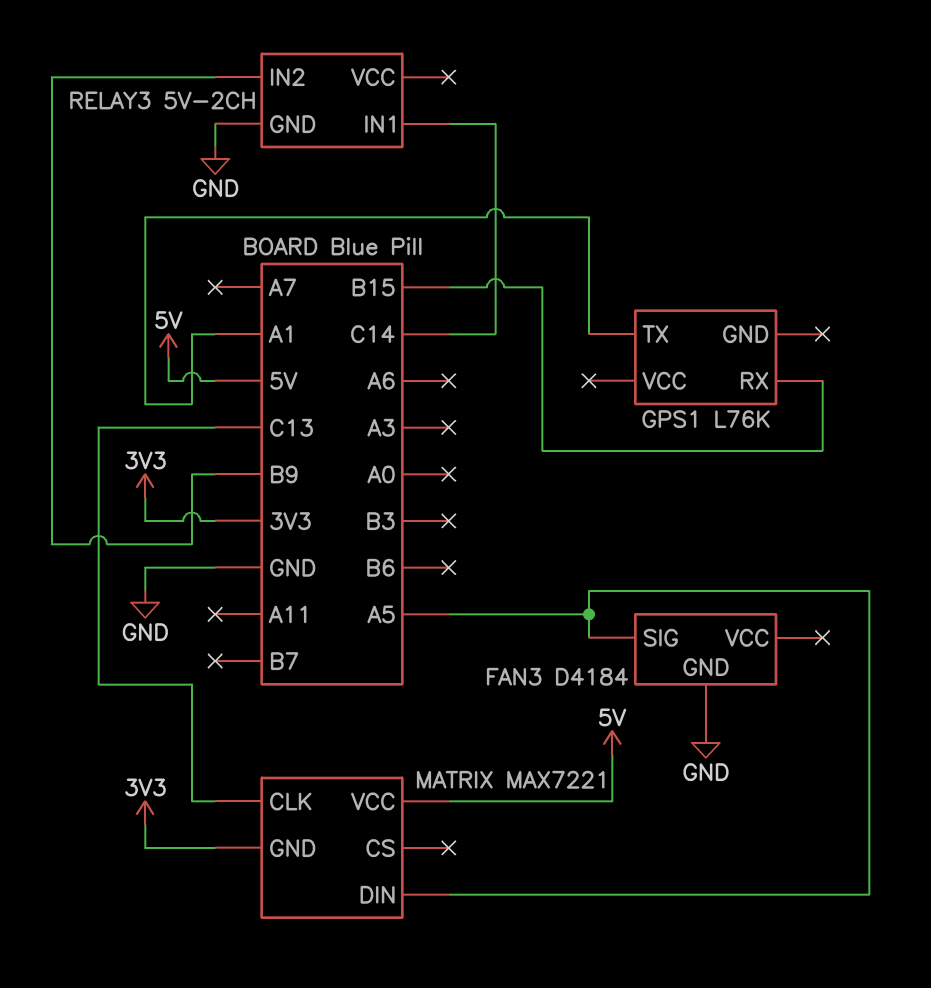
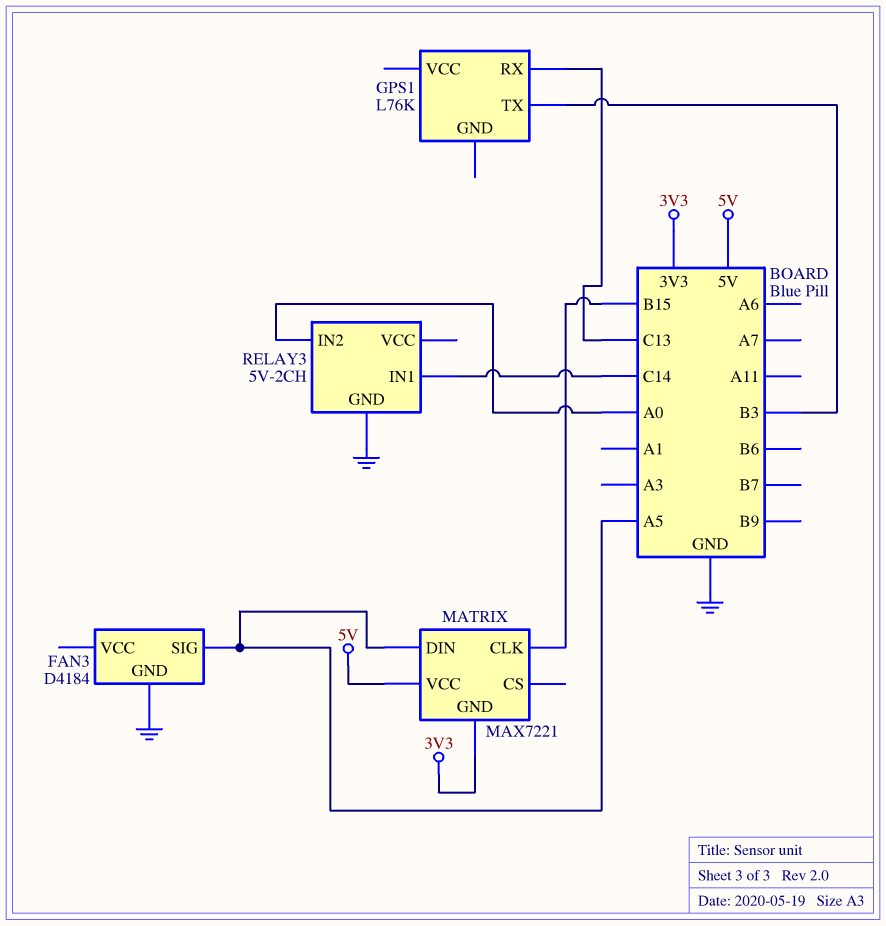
GPS1 pin RX: B15 -> C13
GPS1 pin TX: A1 -> B3
MATRIX pin CLK: C13 -> B15
RELAY3 pin IN2: B9 -> A0

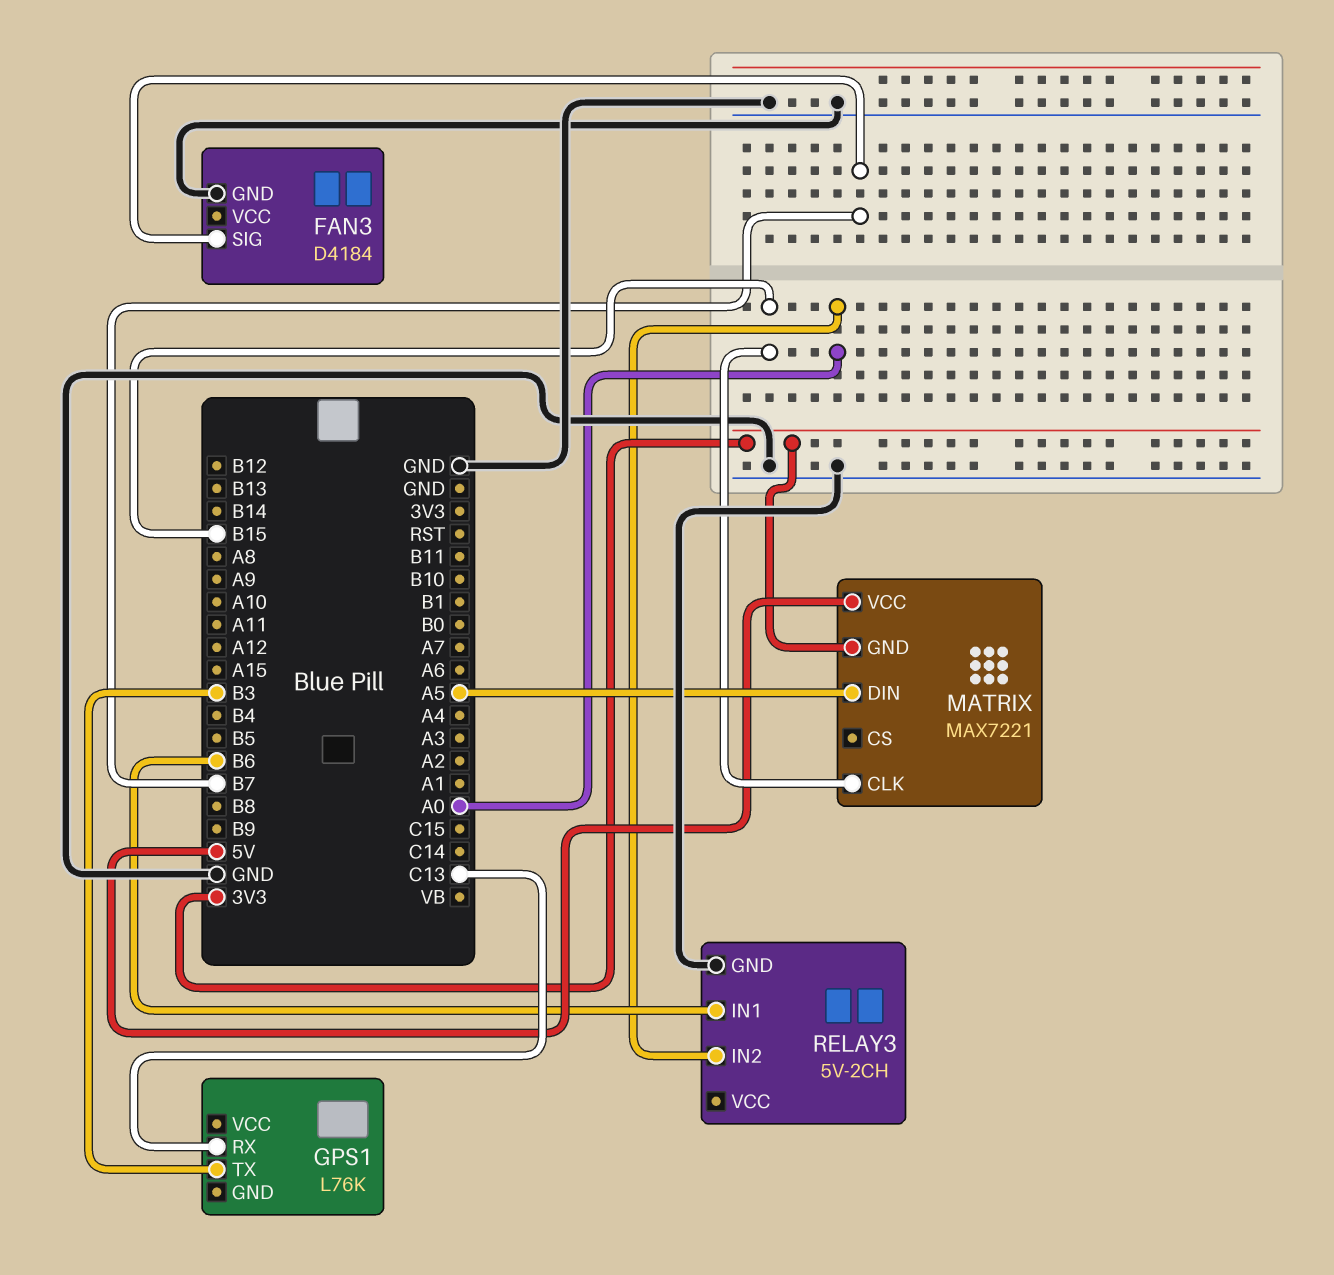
FAN3 pin SIG: A5 -> B7
RELAY3 pin IN1: C14 -> B6

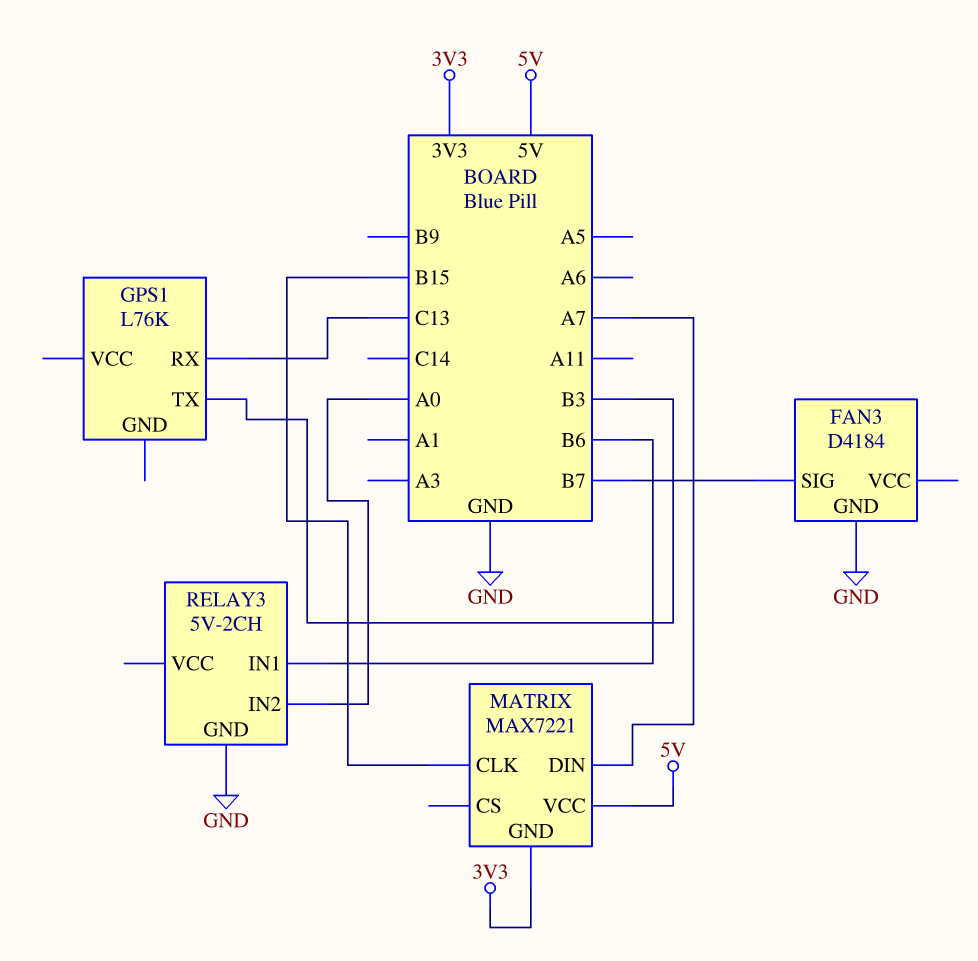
MATRIX pin DIN: A5 -> A7

